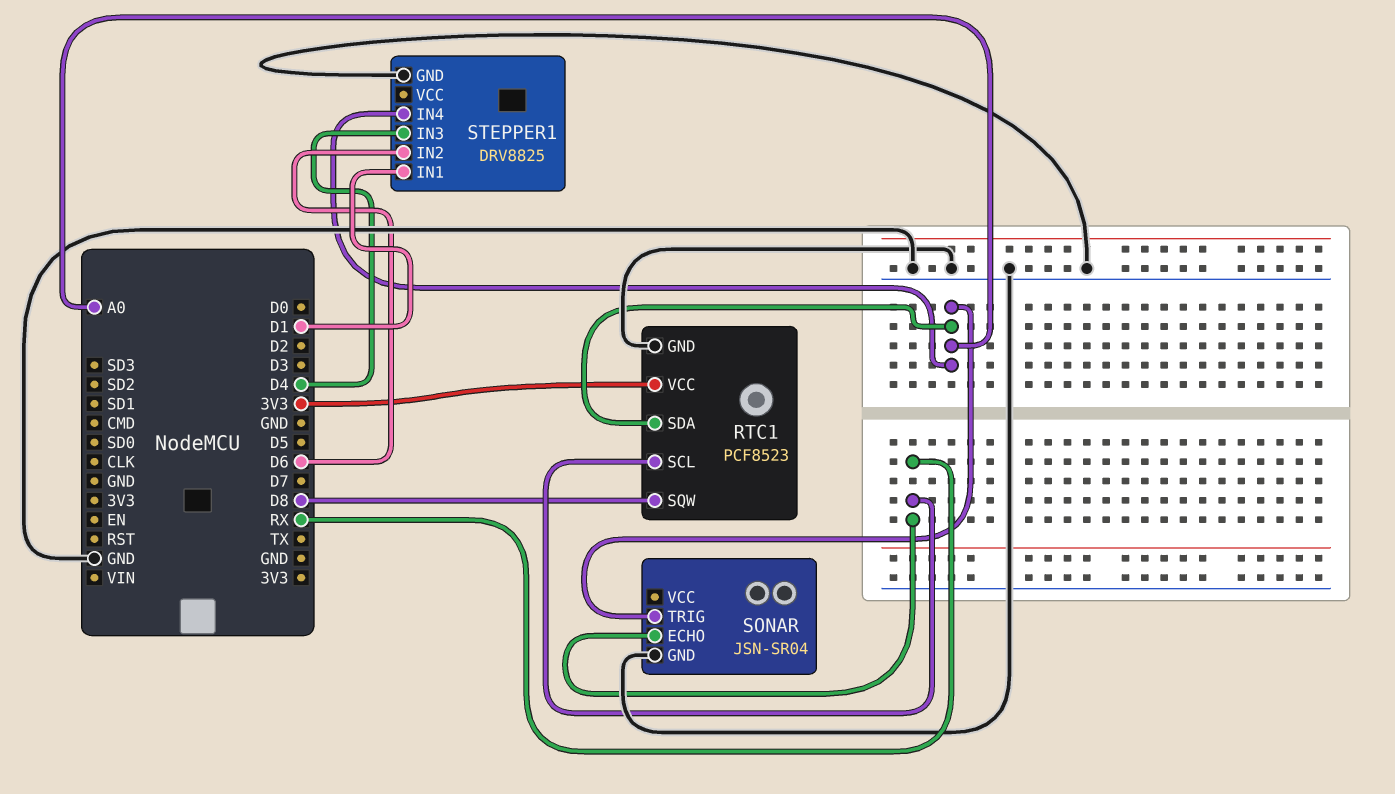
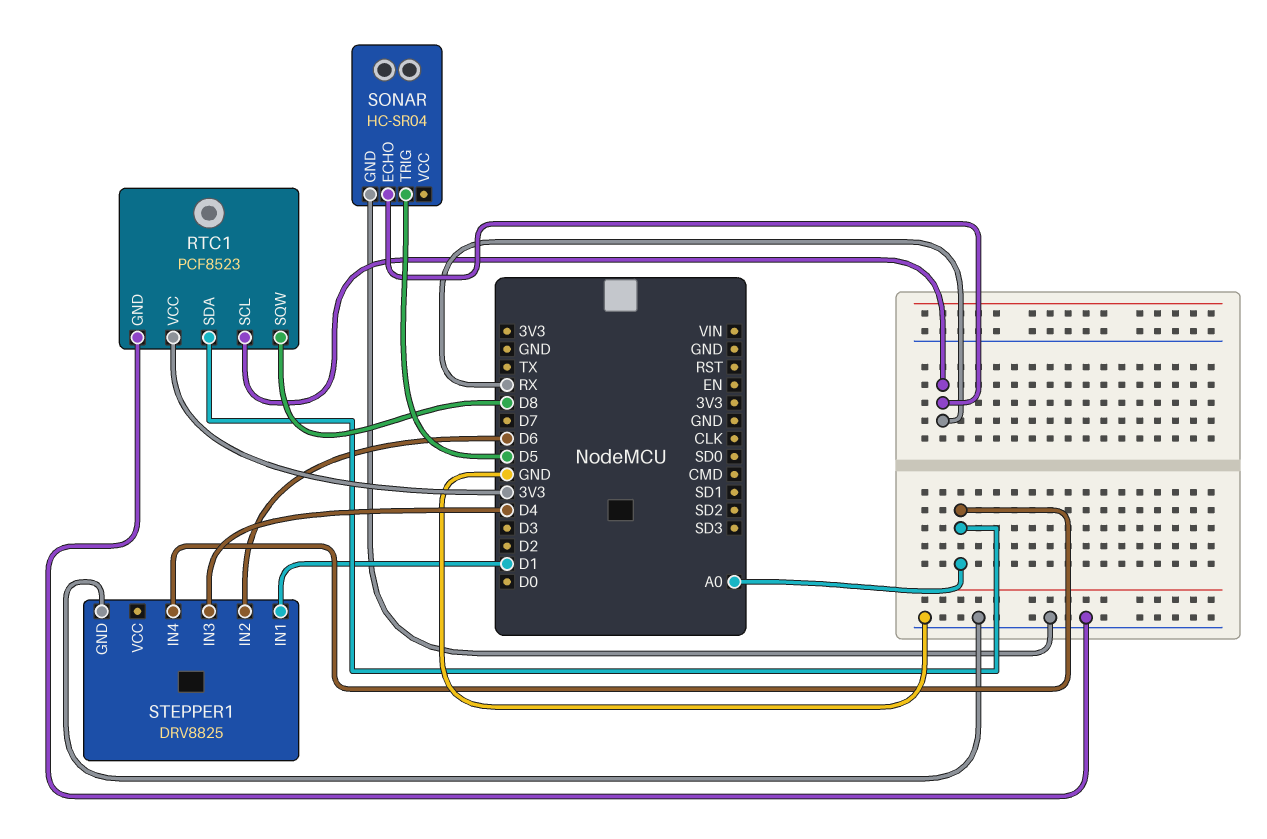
SONAR: JSN-SR04 -> HC-SR04
SONAR pin TRIG: A0 -> D5

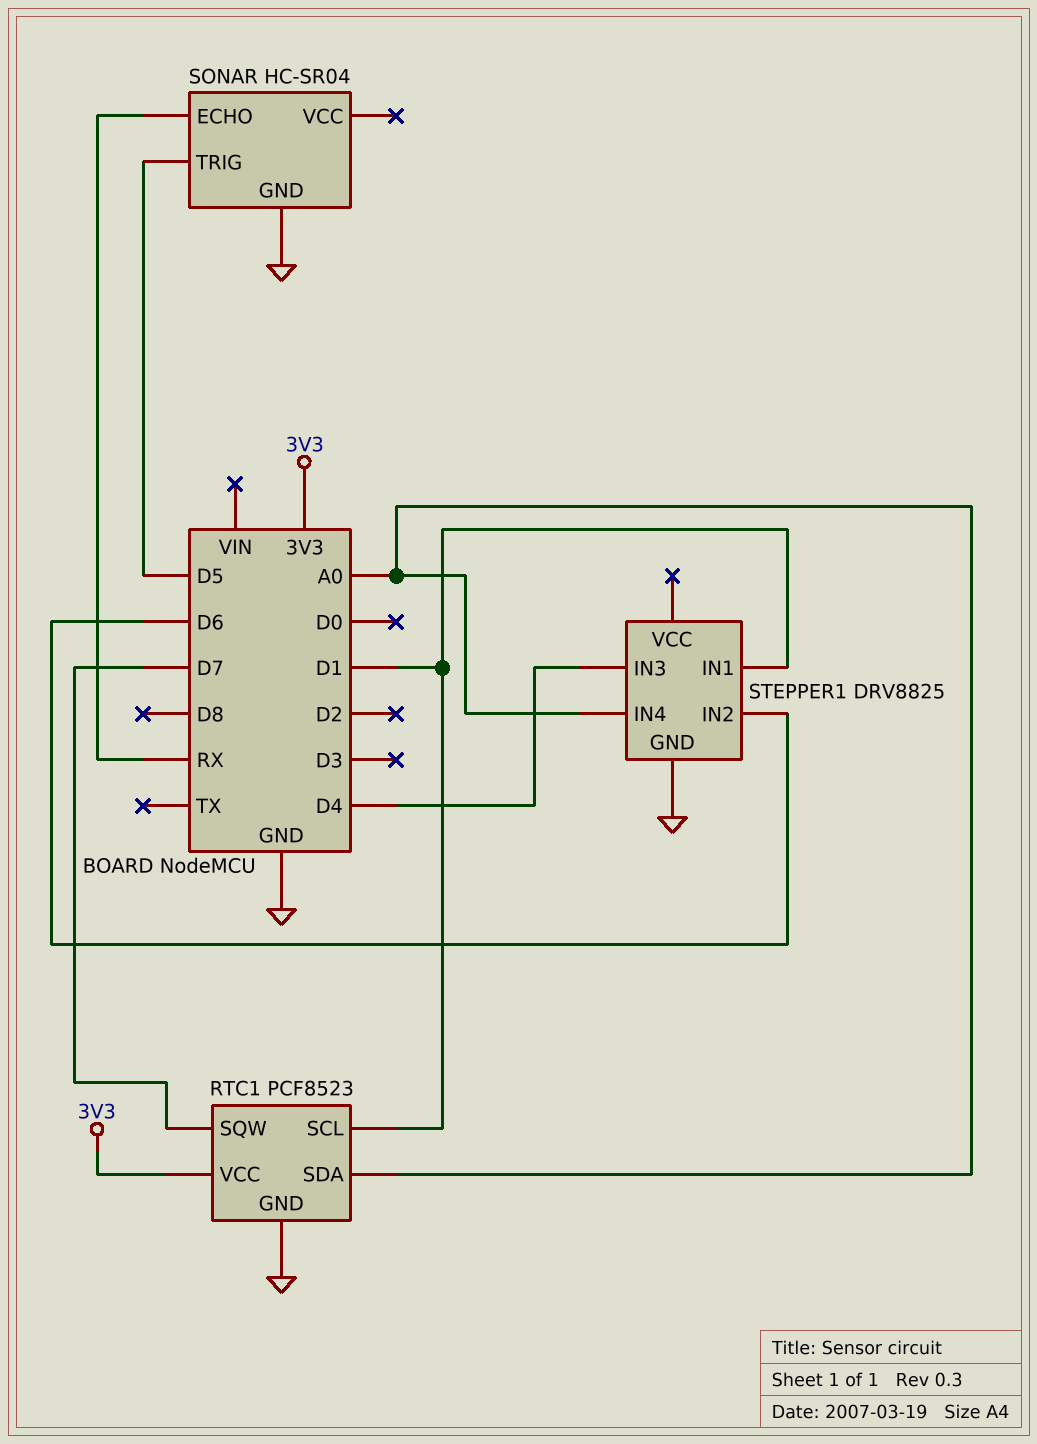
RTC1 pin SCL: RX -> D1
RTC1 pin SQW: D8 -> D7

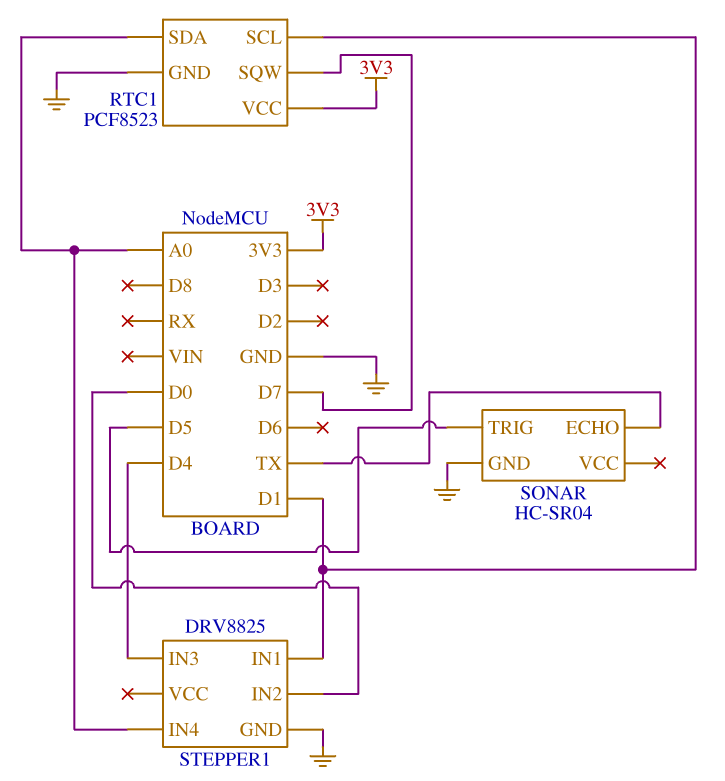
SONAR pin ECHO: RX -> TX
STEPPER1 pin IN2: D6 -> D0

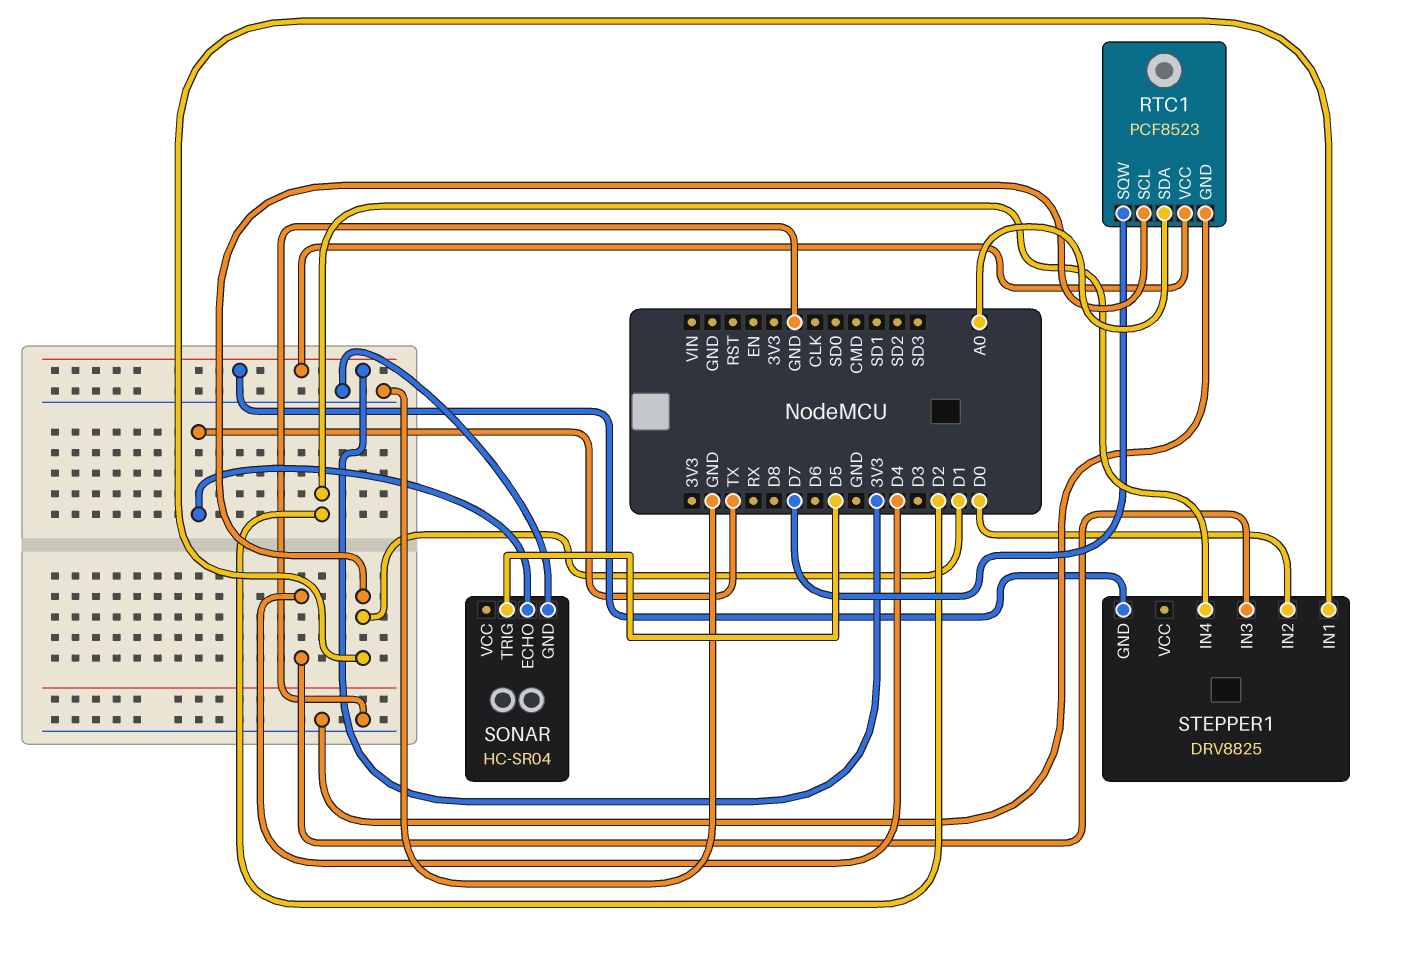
STEPPER1 pin GND: GND -> 3V3
STEPPER1 pin IN4: A0 -> D2

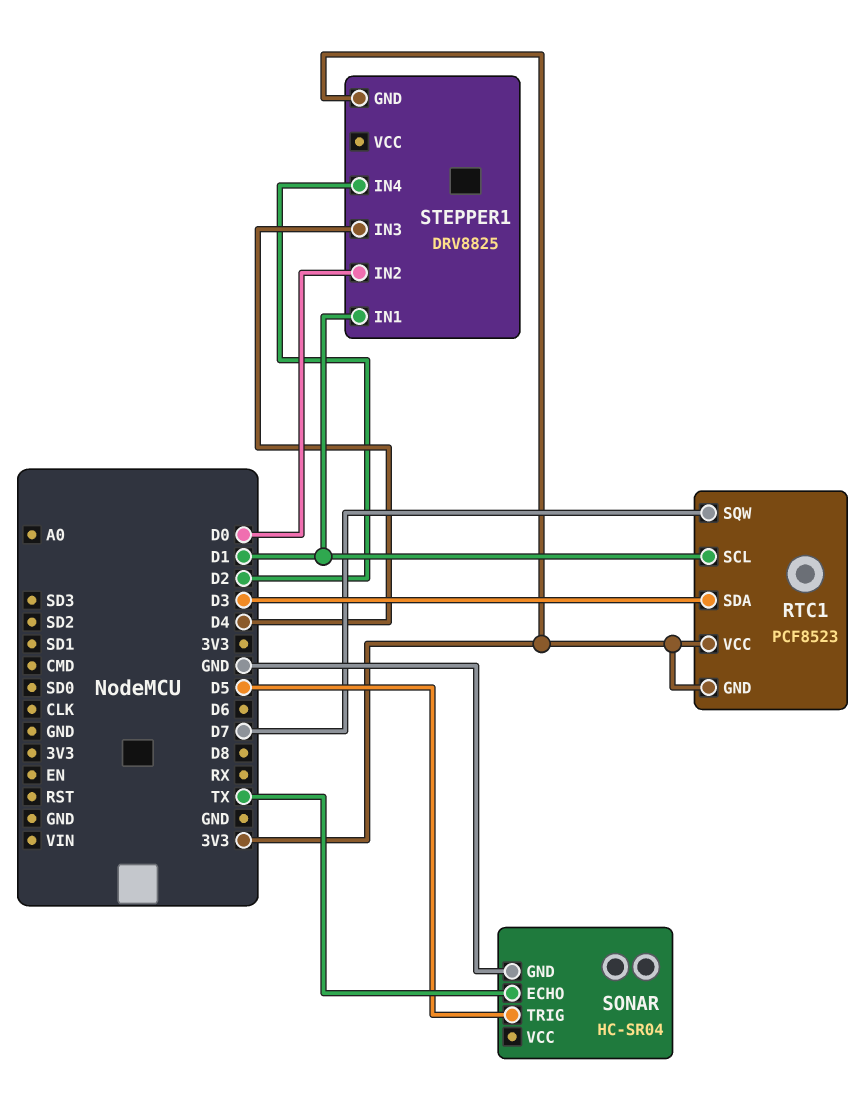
RTC1 pin GND: GND -> 3V3
RTC1 pin SDA: A0 -> D3

